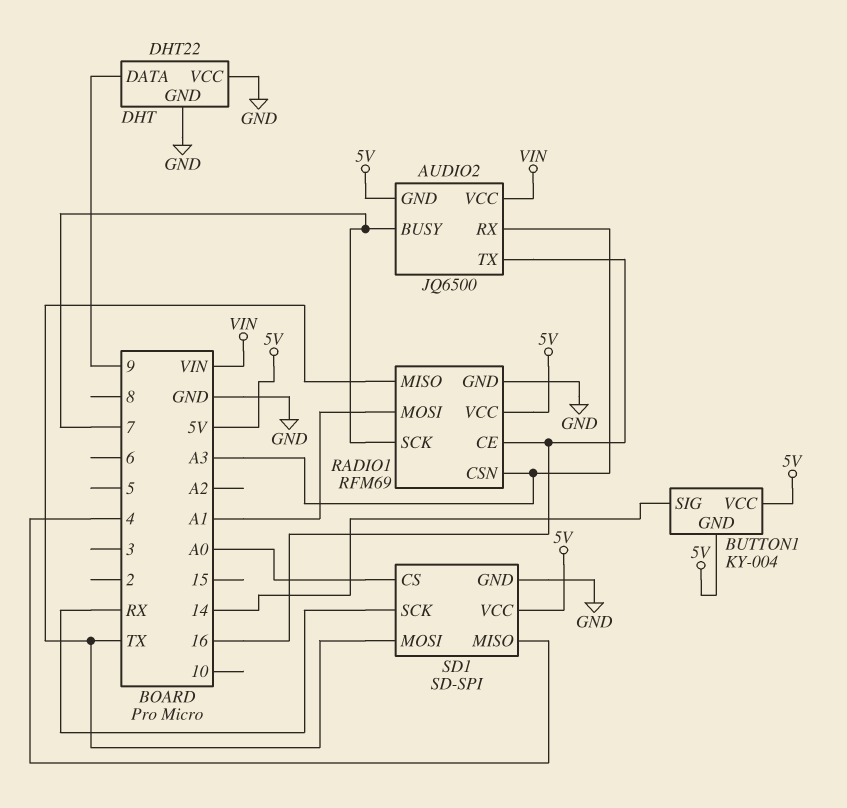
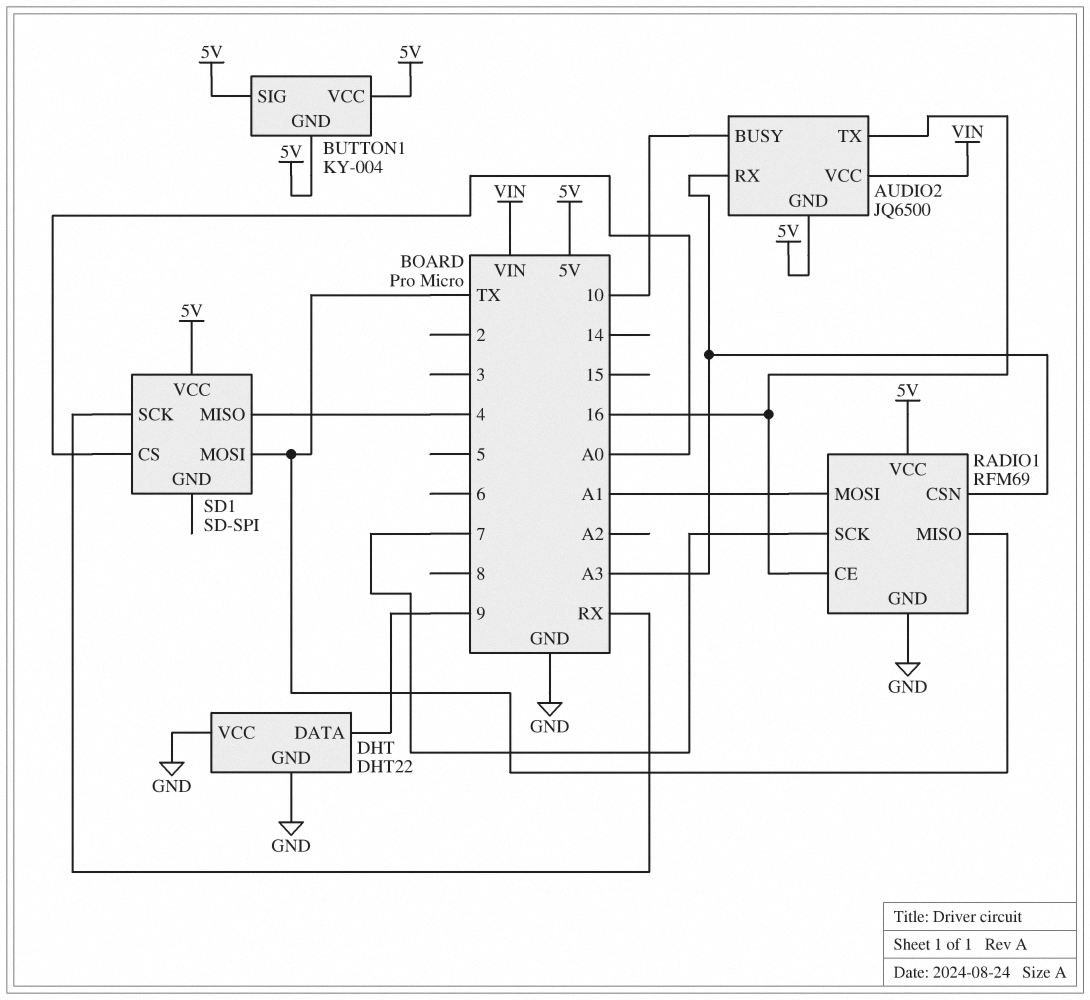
AUDIO2 pin BUSY: 7 -> 10
BUTTON1 pin SIG: 14 -> 5V
SD1 pin GND: GND -> none

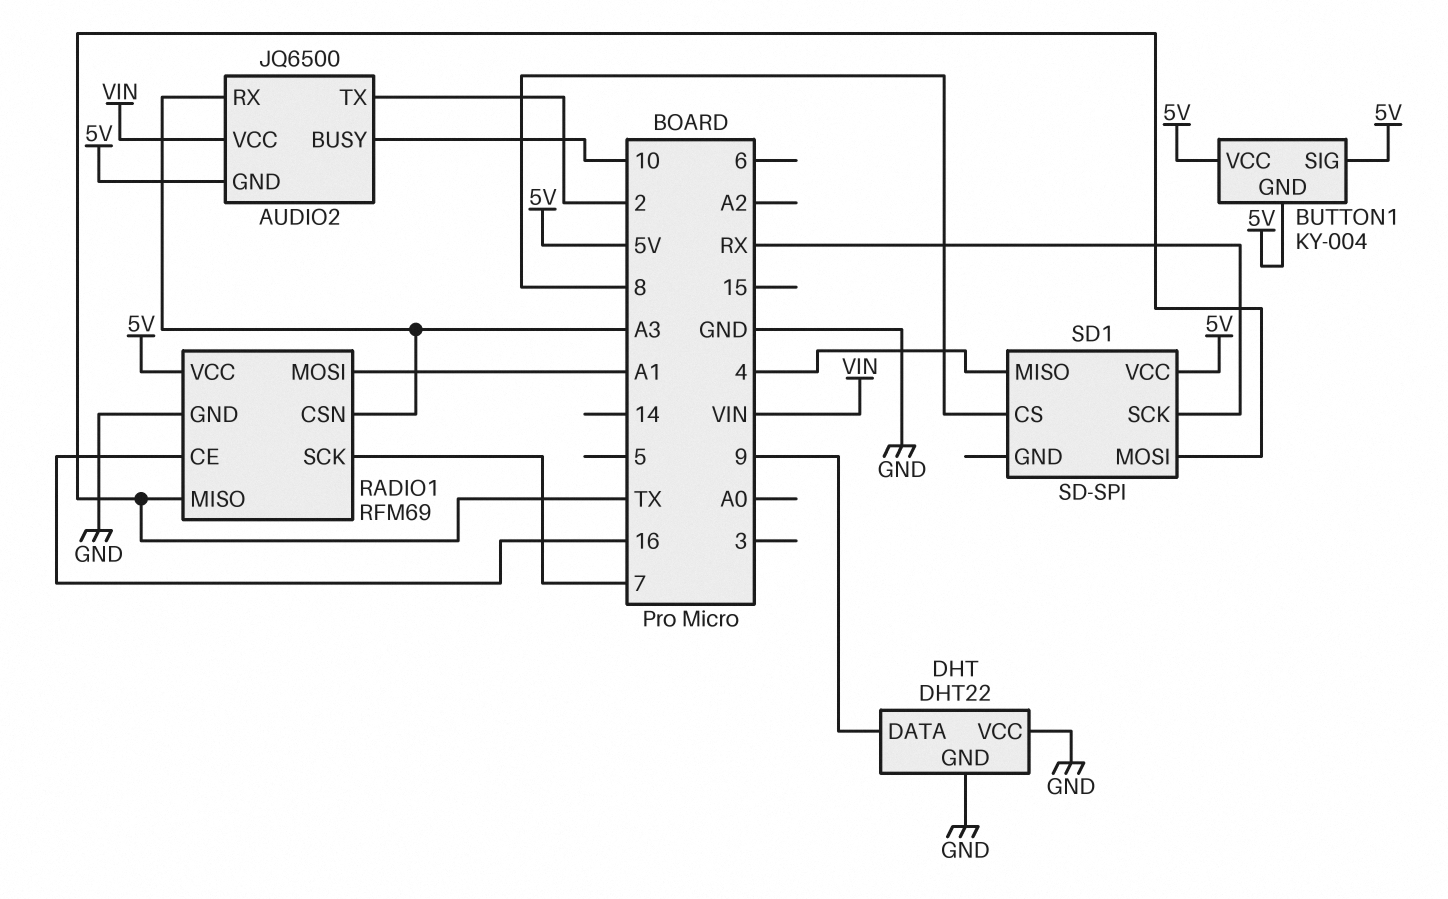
AUDIO2 pin TX: 16 -> 2
SD1 pin CS: A0 -> 8

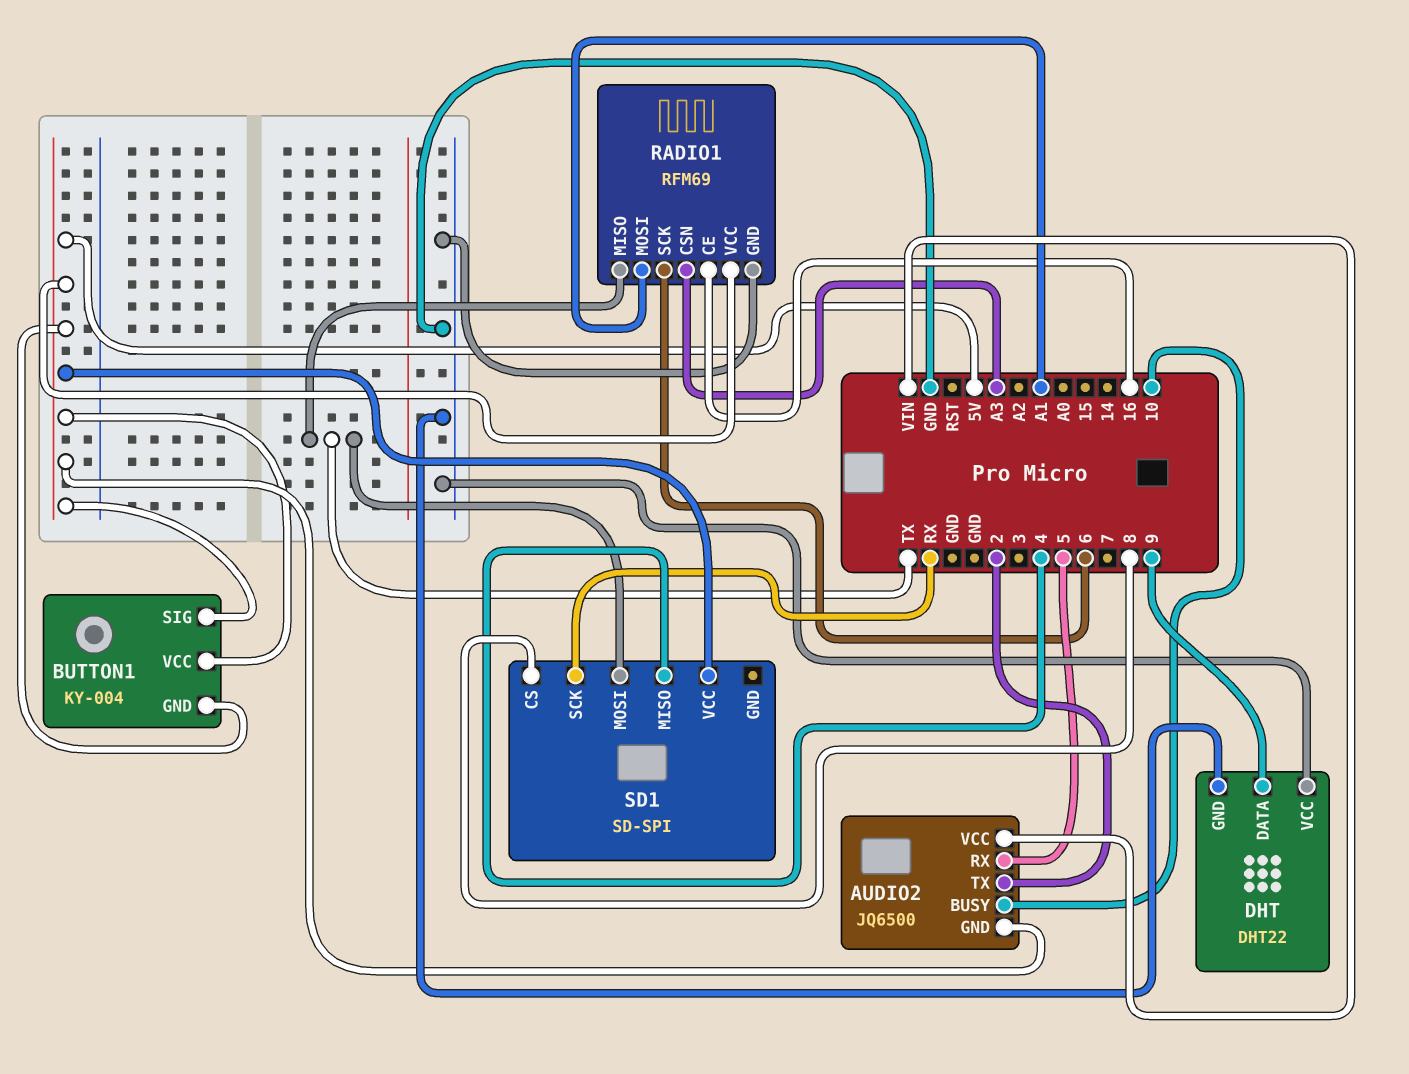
AUDIO2 pin RX: A3 -> 5
RADIO1 pin SCK: 7 -> 6

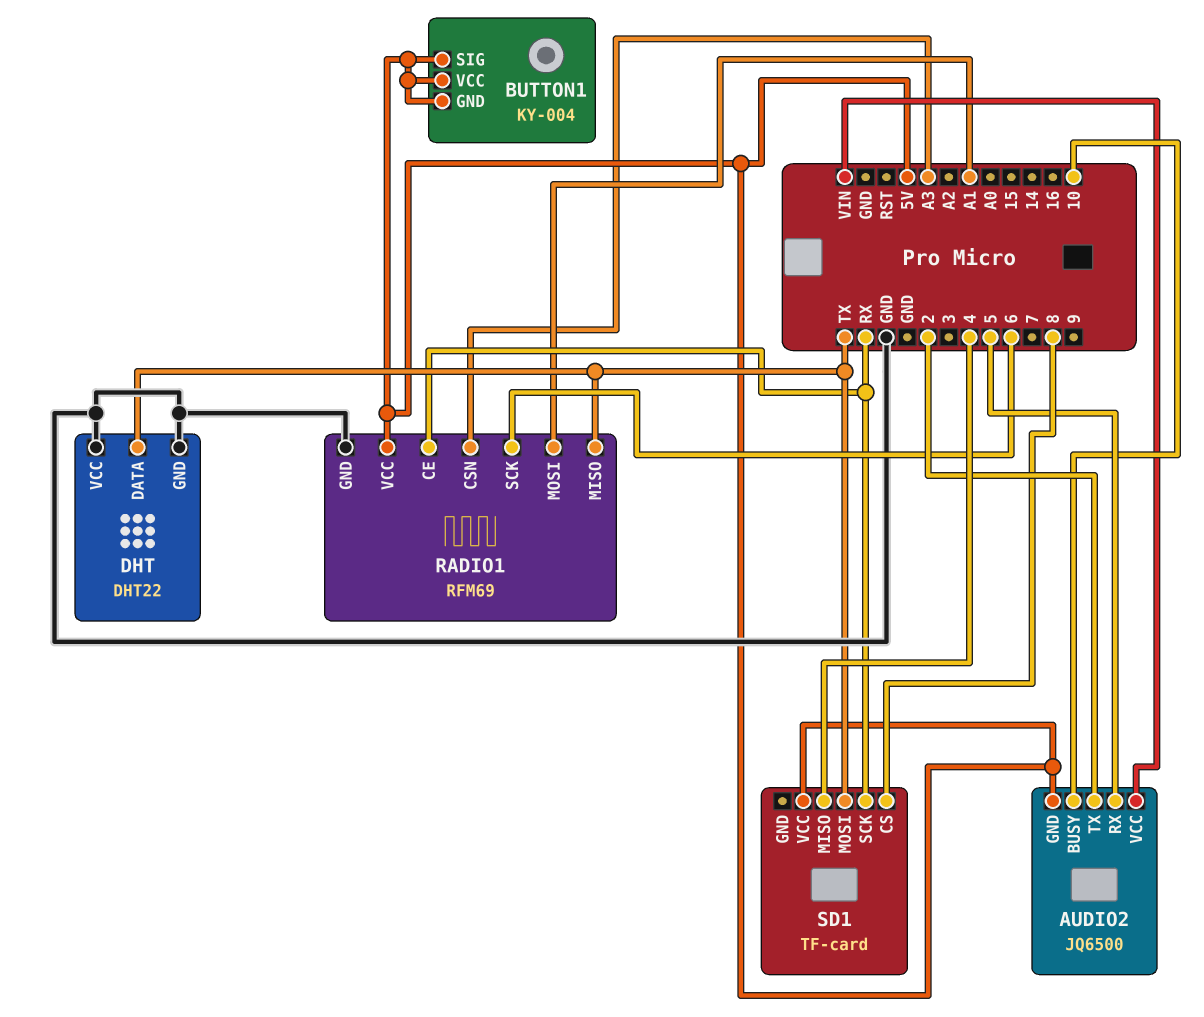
DHT pin DATA: 9 -> TX
RADIO1 pin CE: 16 -> RX
SD1: SD-SPI -> TF-card

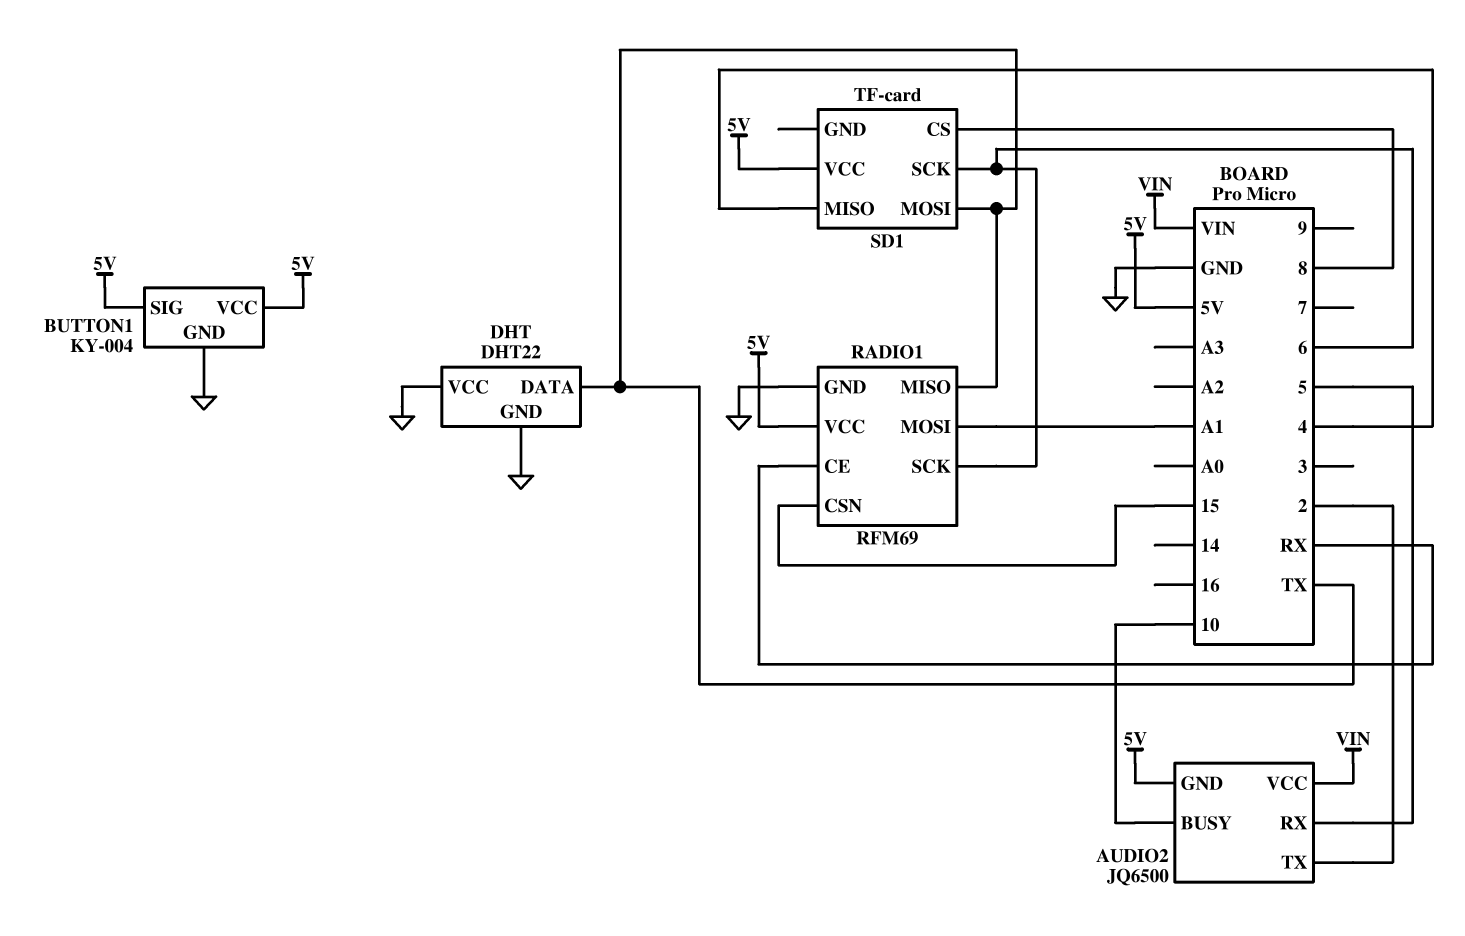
BUTTON1 pin GND: 5V -> GND
RADIO1 pin CSN: A3 -> 15
SD1 pin SCK: RX -> 6

